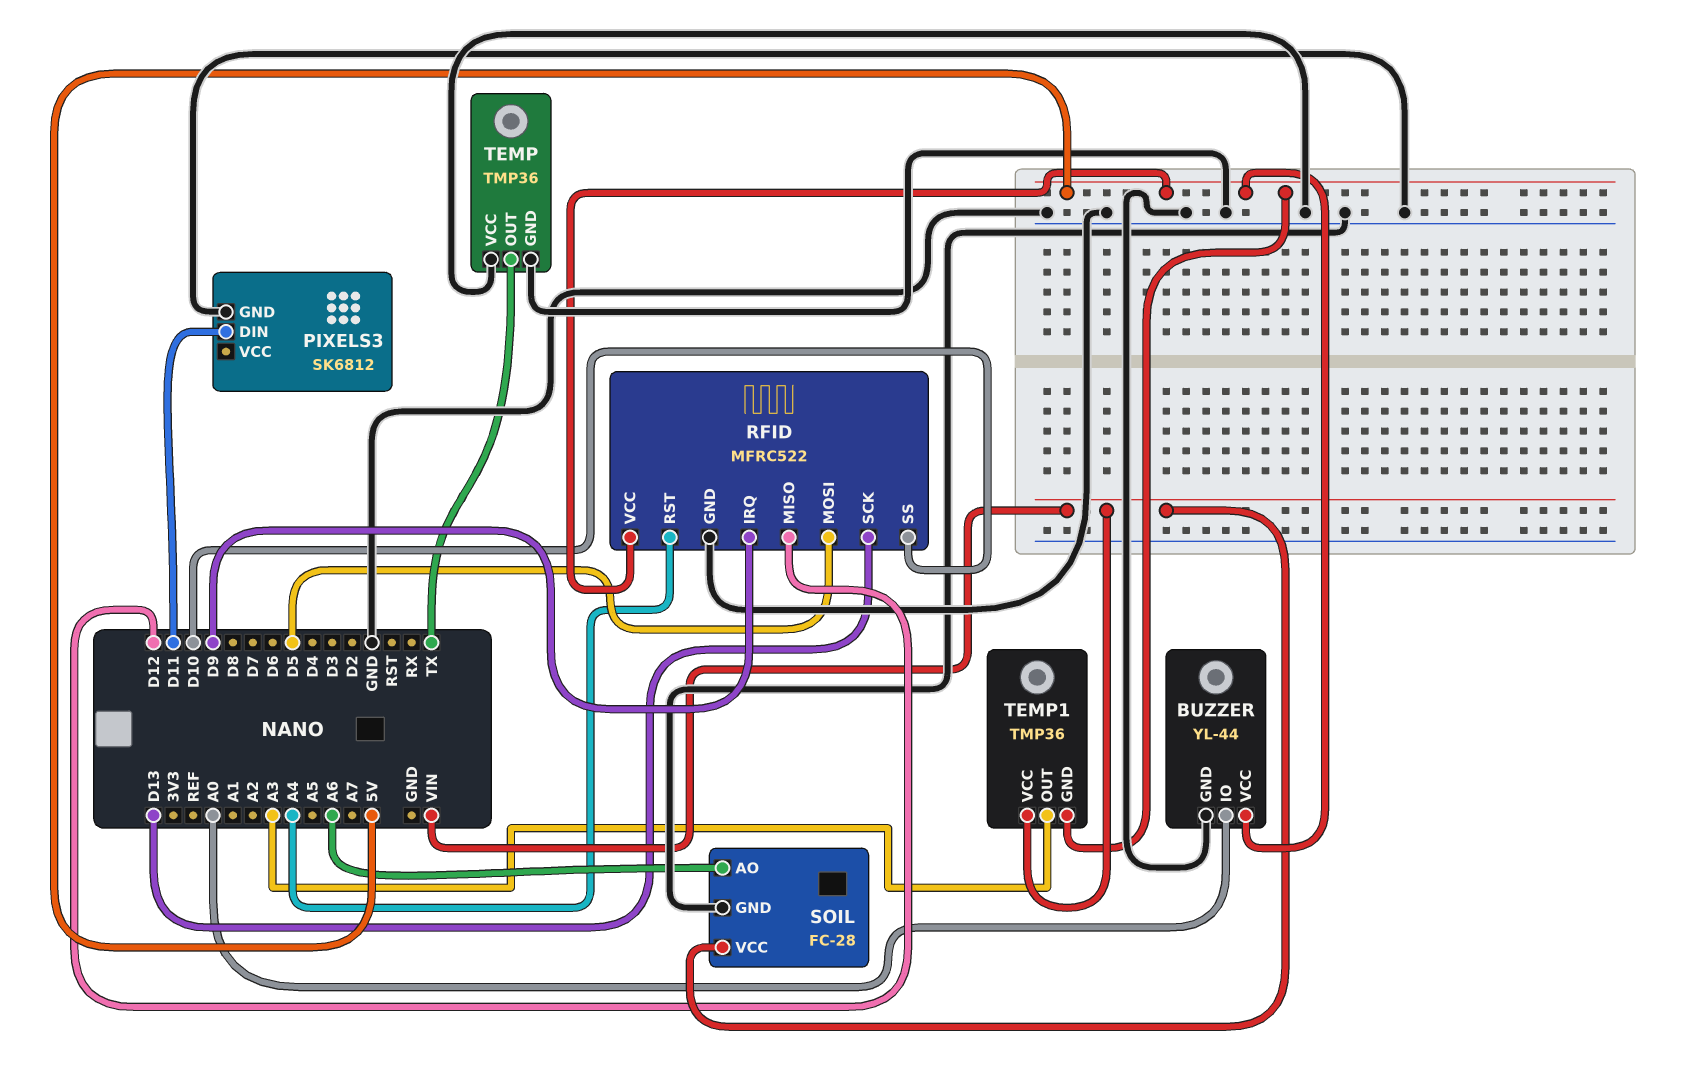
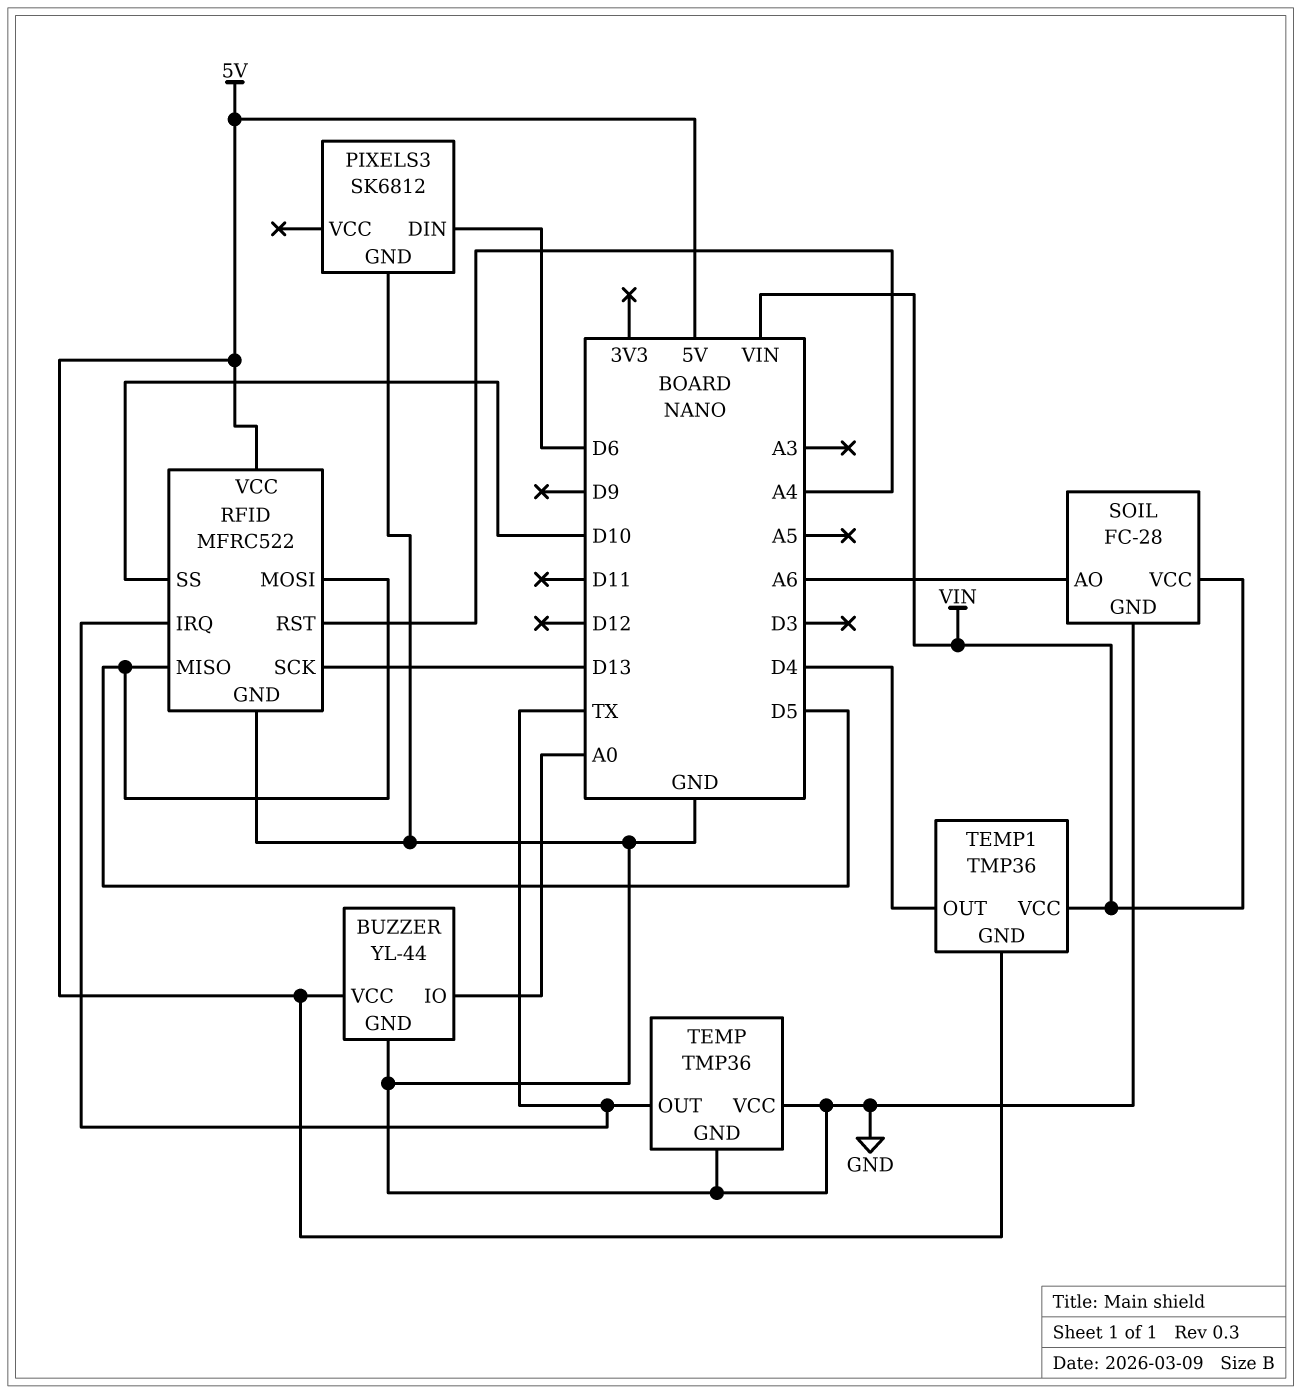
PIXELS3 pin DIN: D11 -> D6
RFID pin IRQ: D9 -> TX
RFID pin MISO: D12 -> D5
TEMP1 pin OUT: A3 -> D4

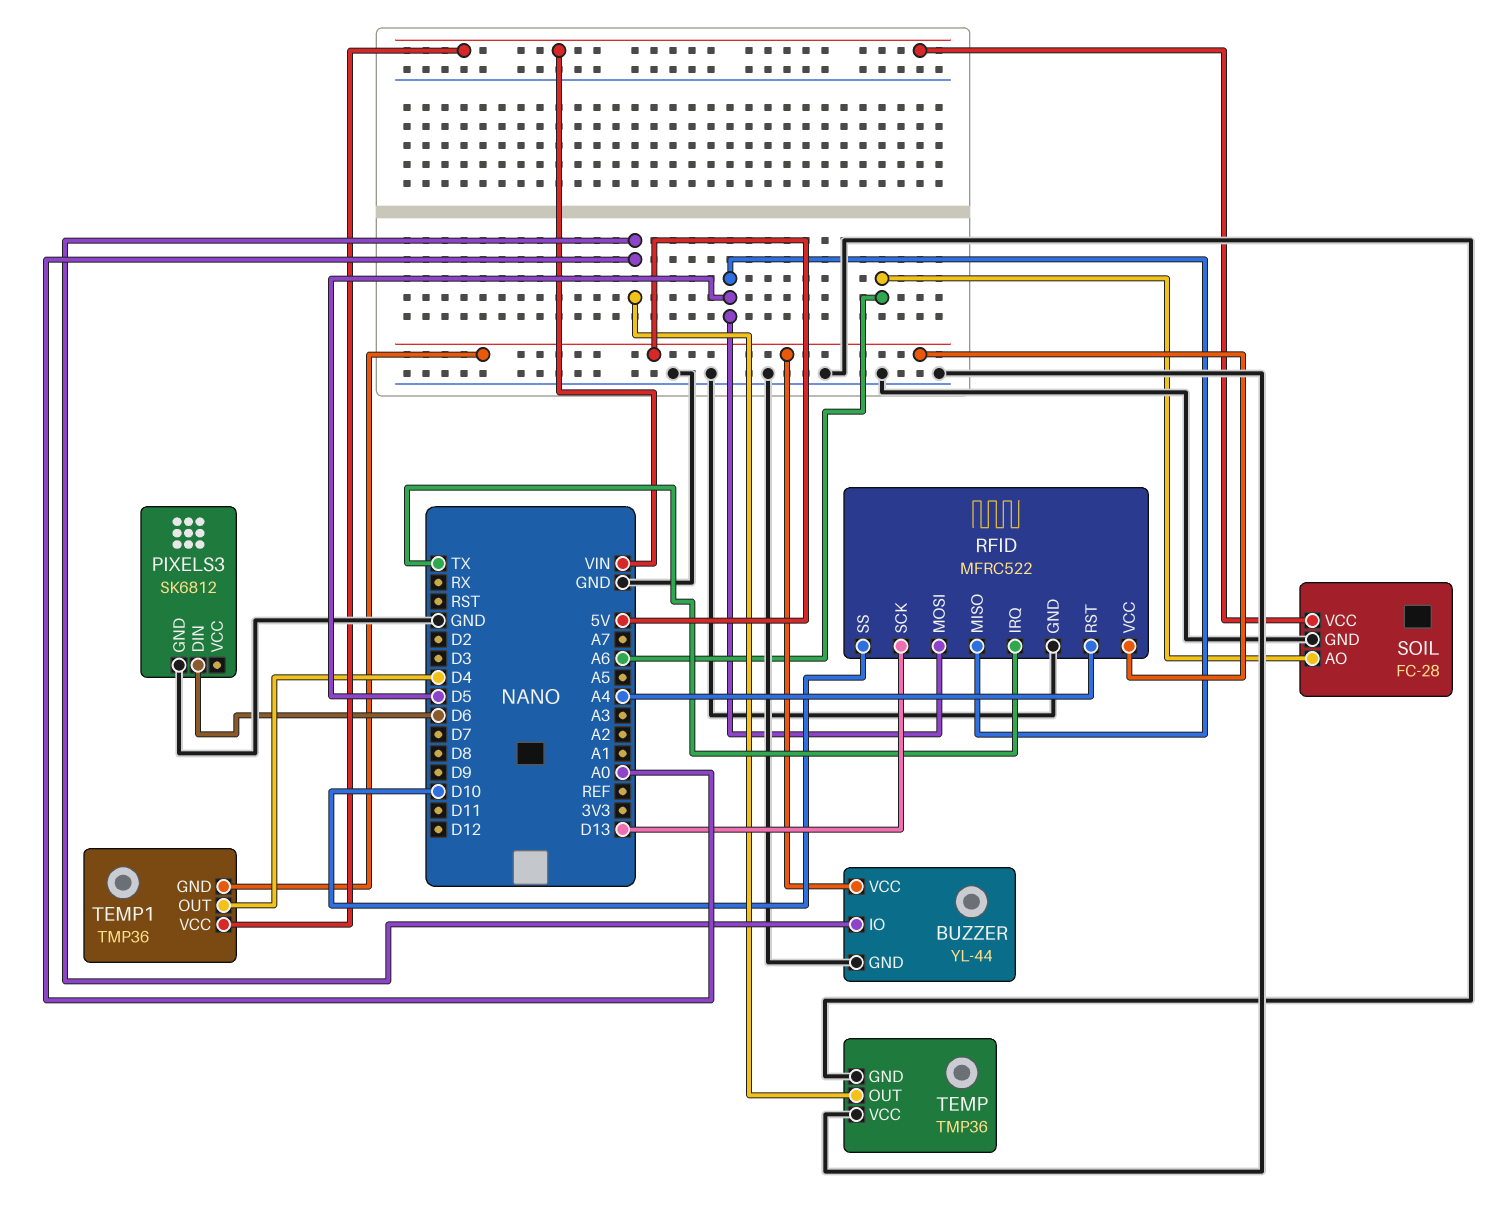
TEMP pin OUT: TX -> A0

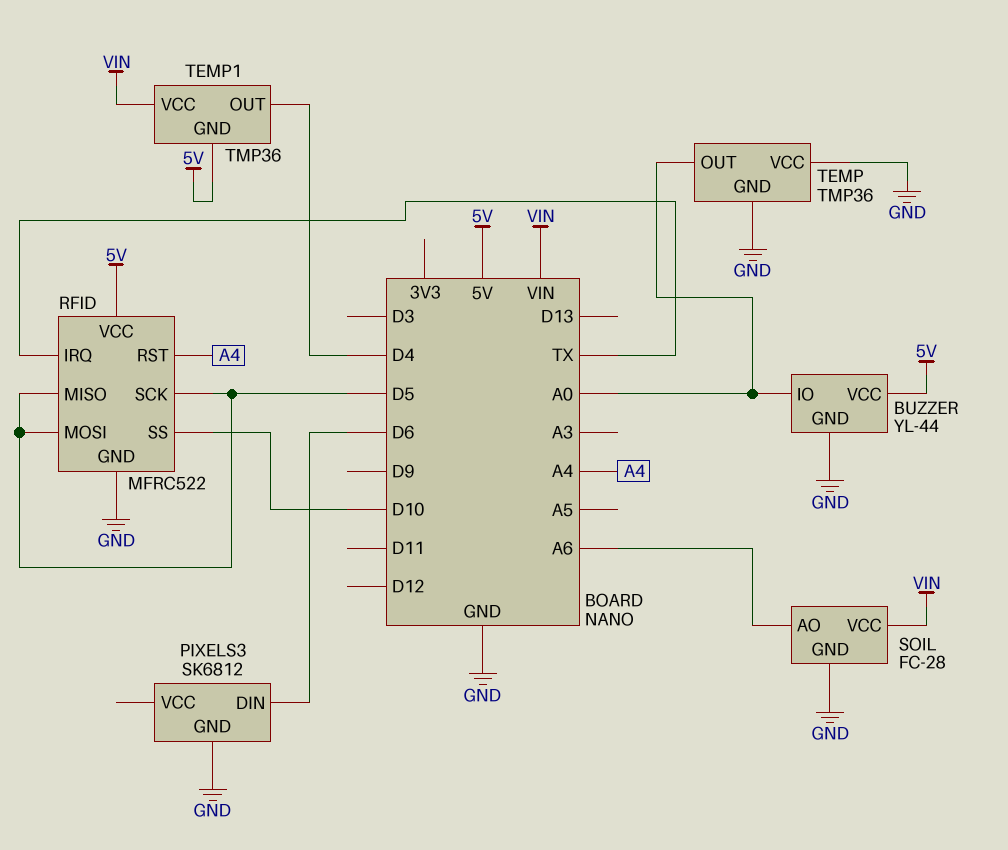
RFID pin SCK: D13 -> D5

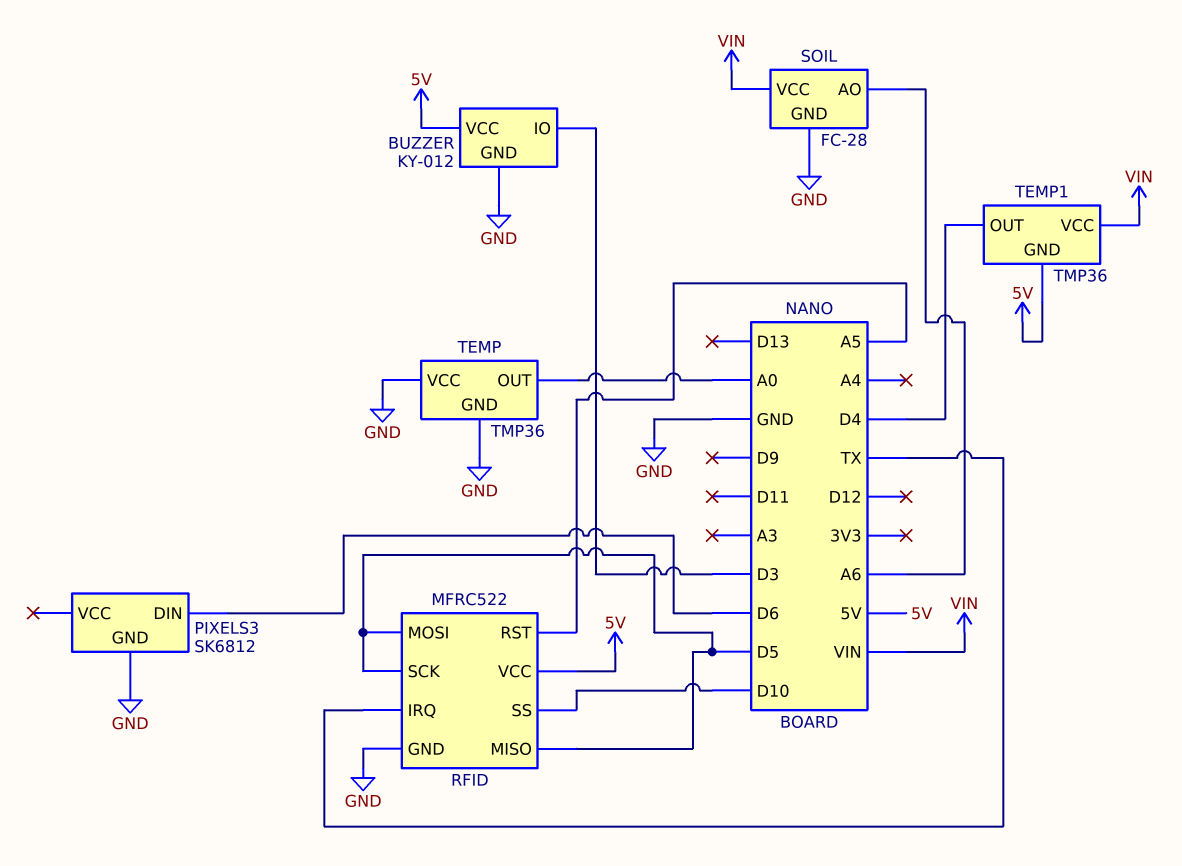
BUZZER: YL-44 -> KY-012
BUZZER pin IO: A0 -> D3
RFID pin RST: A4 -> A5

